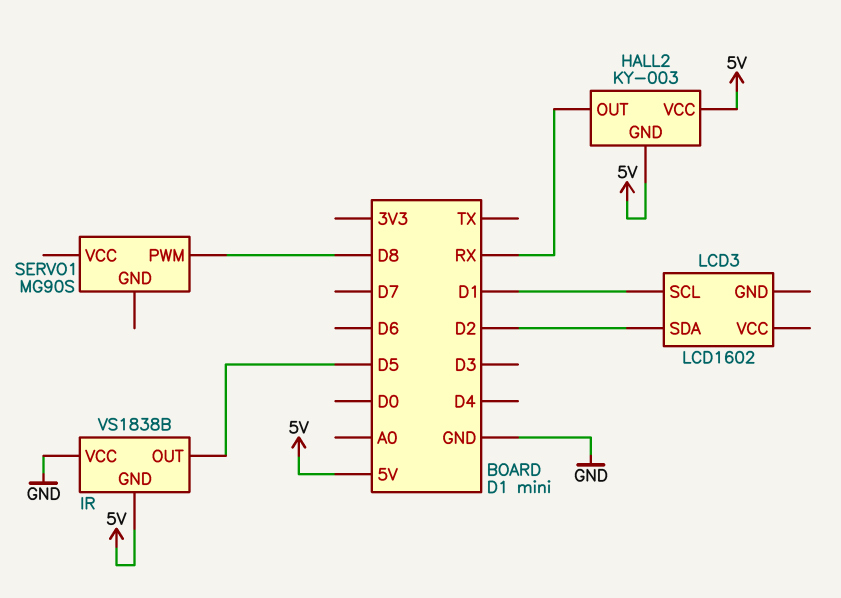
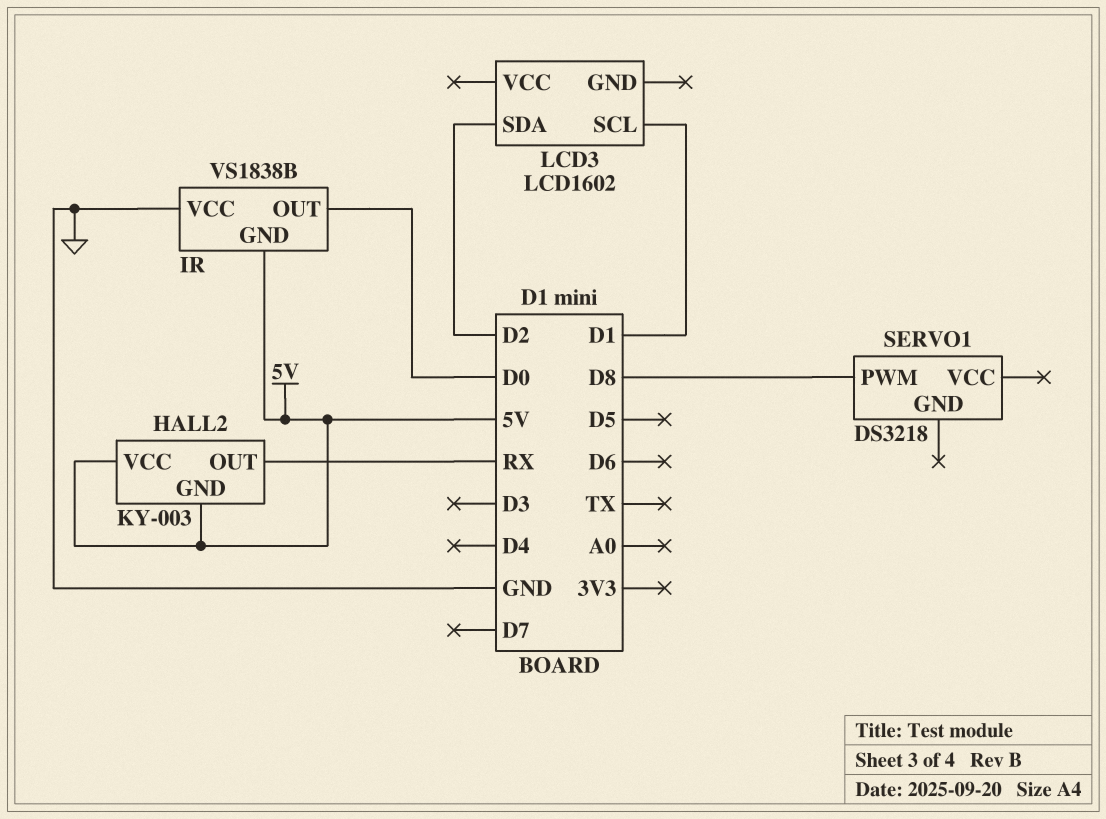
IR pin OUT: D5 -> D0
SERVO1: MG90S -> DS3218

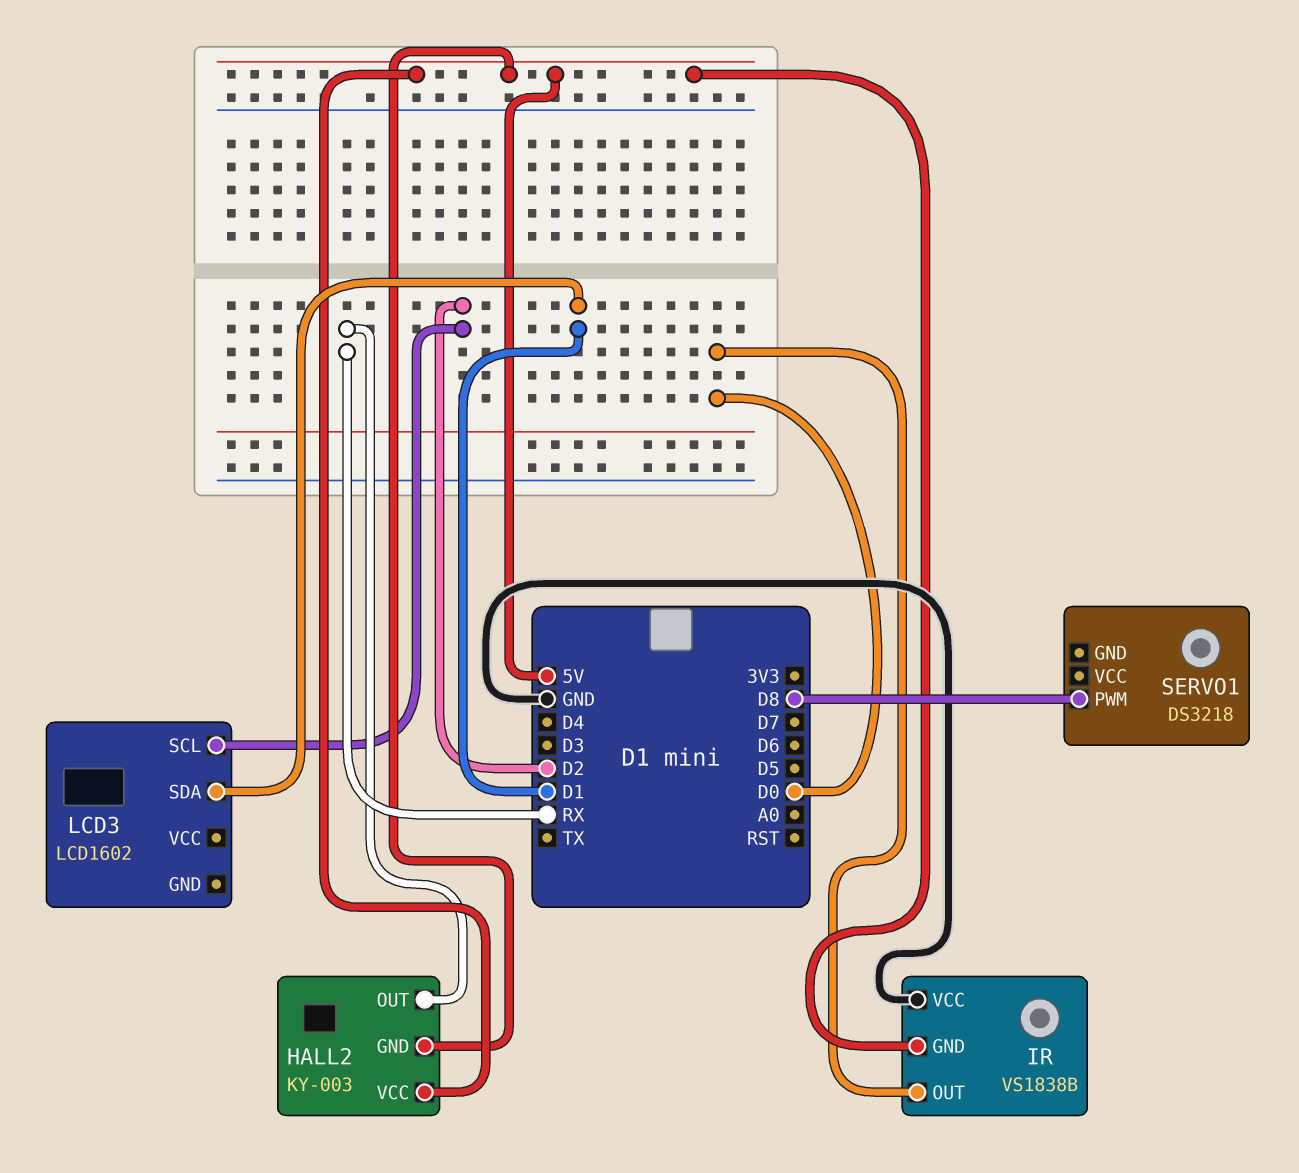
LCD3 pin SCL: D1 -> D2
LCD3 pin SDA: D2 -> D1

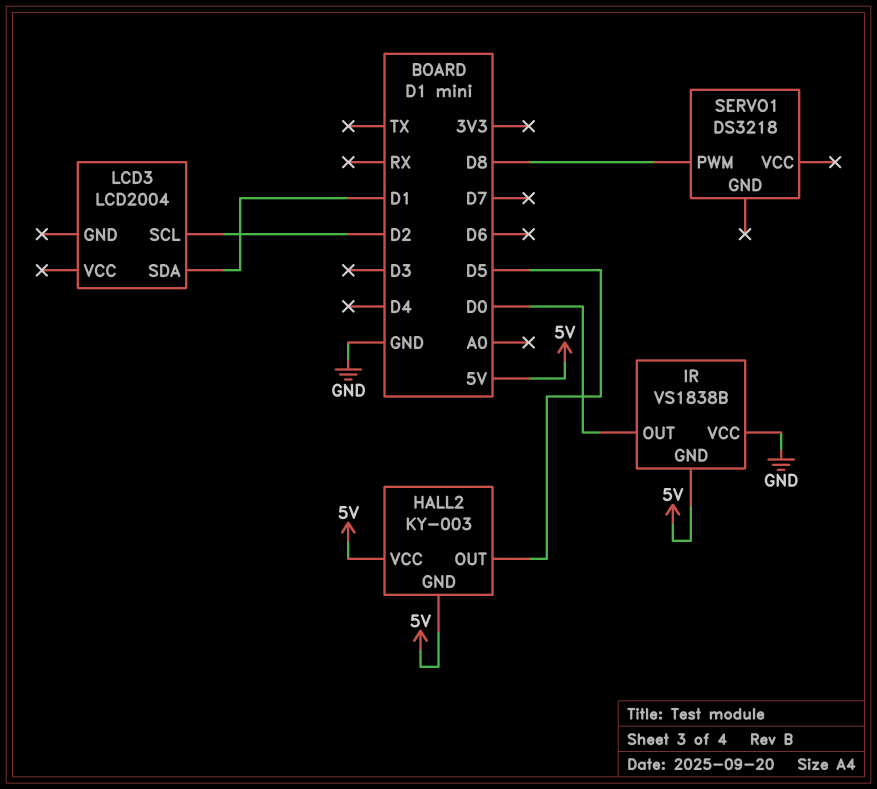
HALL2 pin OUT: RX -> D5
LCD3: LCD1602 -> LCD2004

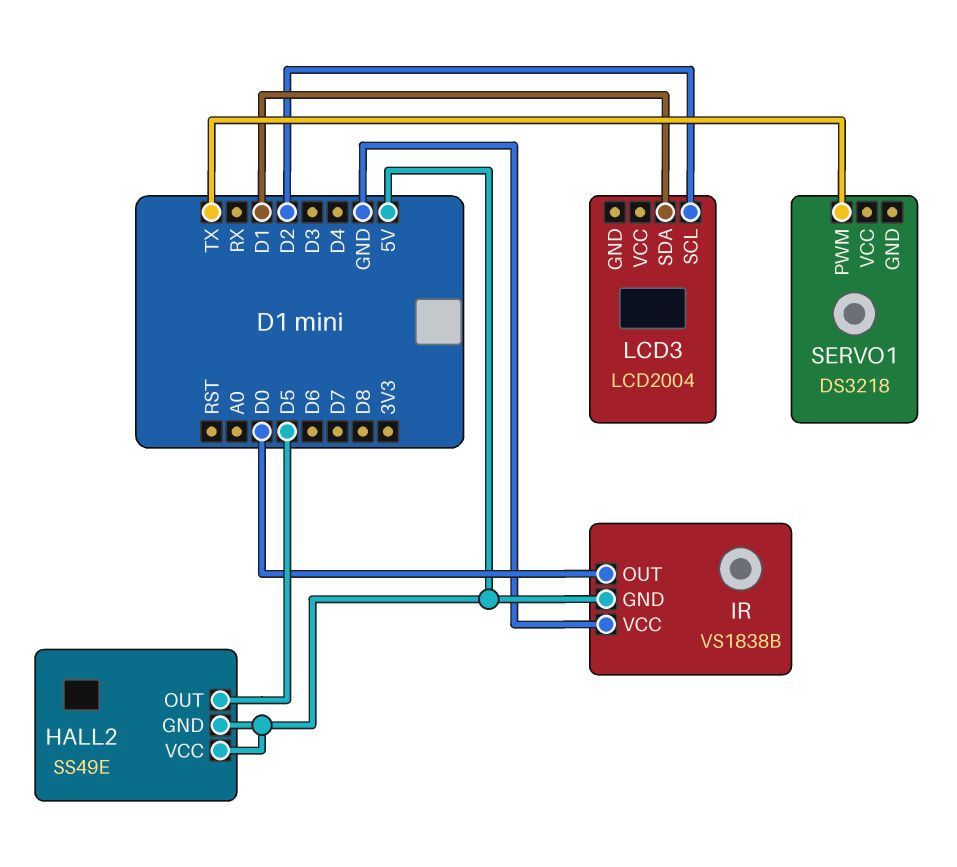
HALL2: KY-003 -> SS49E
SERVO1 pin PWM: D8 -> TX

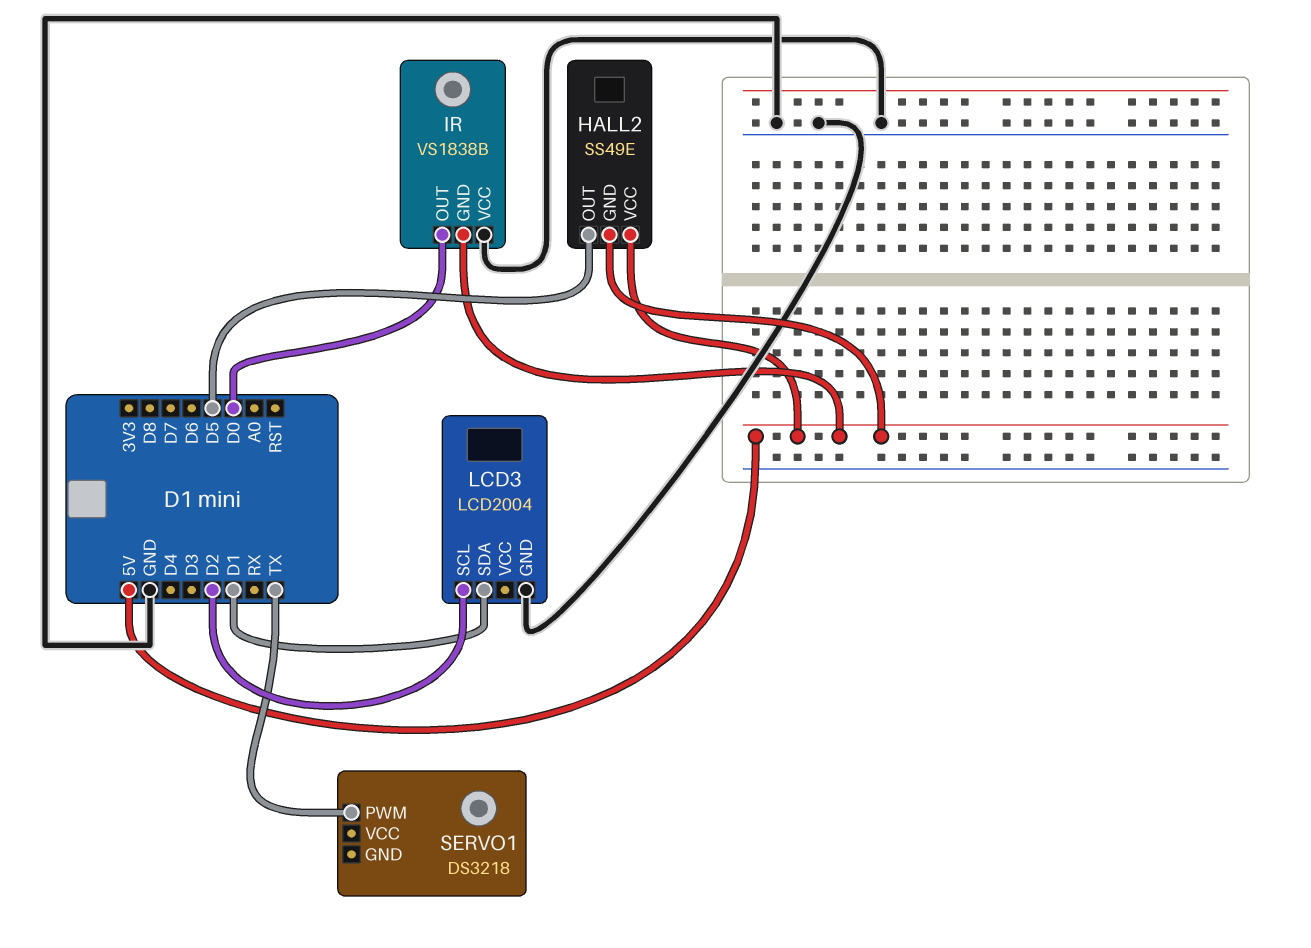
LCD3 pin GND: none -> GND

